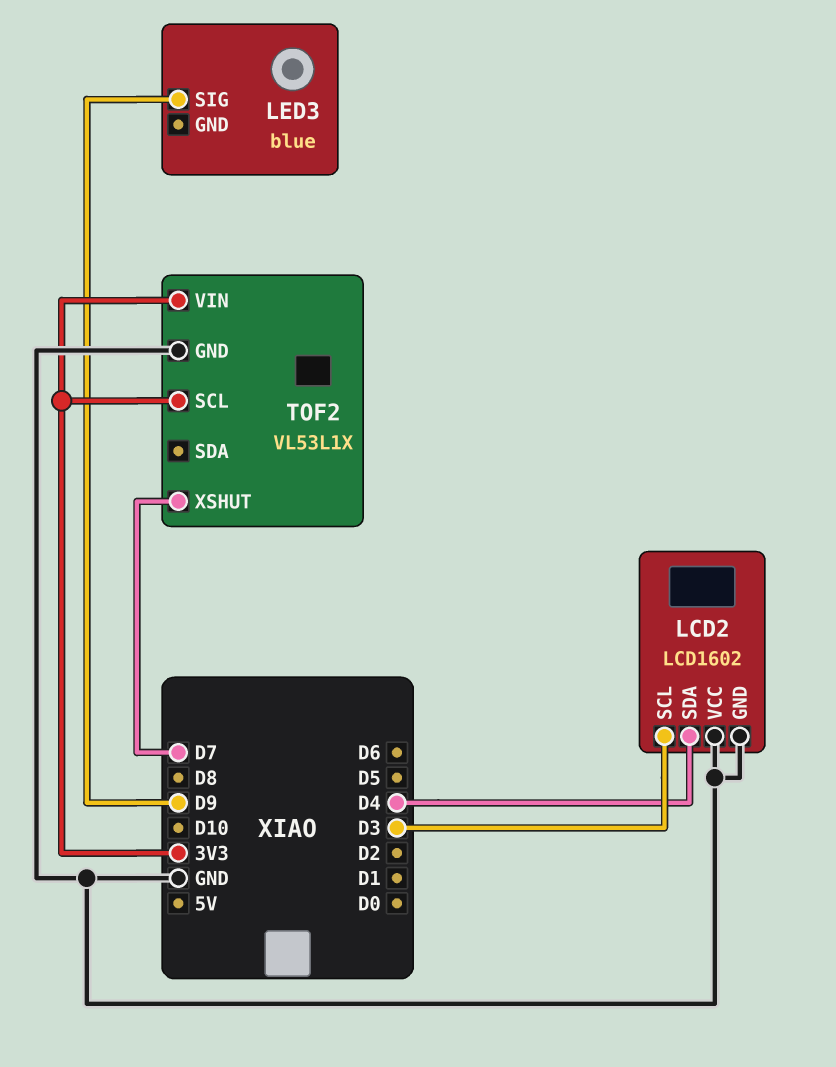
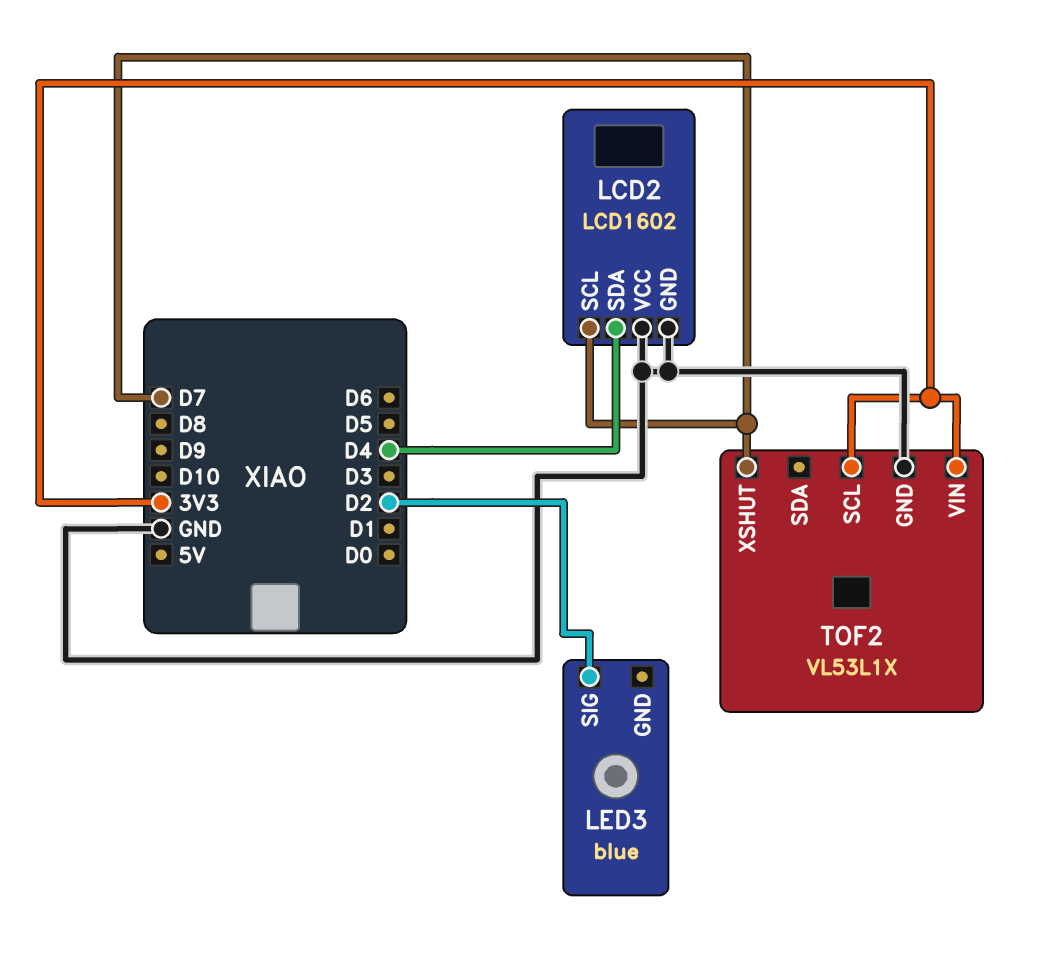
LCD2 pin SCL: D3 -> D7
LED3 pin SIG: D9 -> D2

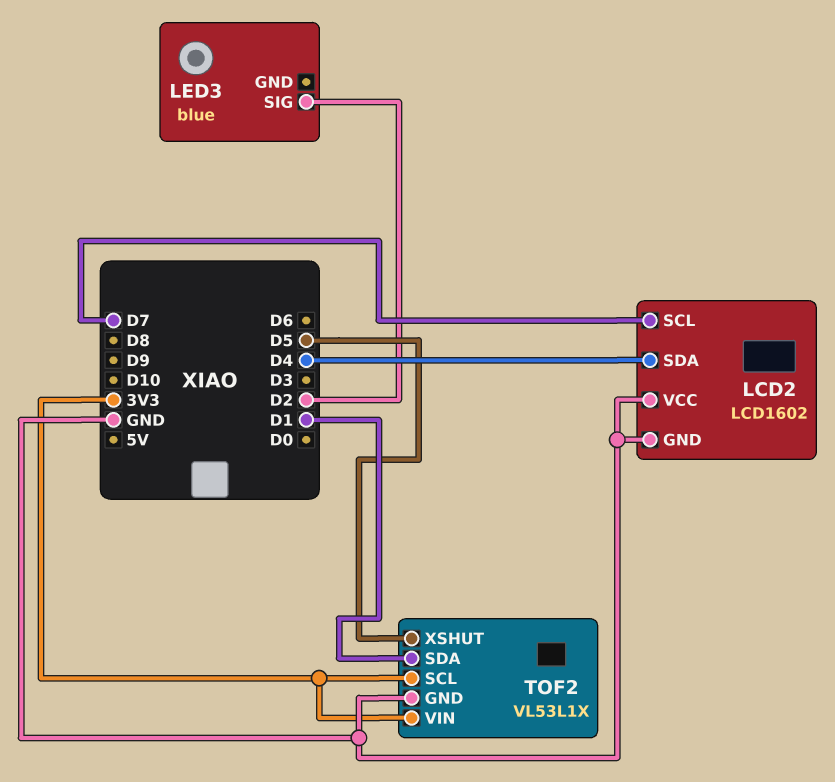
TOF2 pin SDA: none -> D1
TOF2 pin XSHUT: D7 -> D5

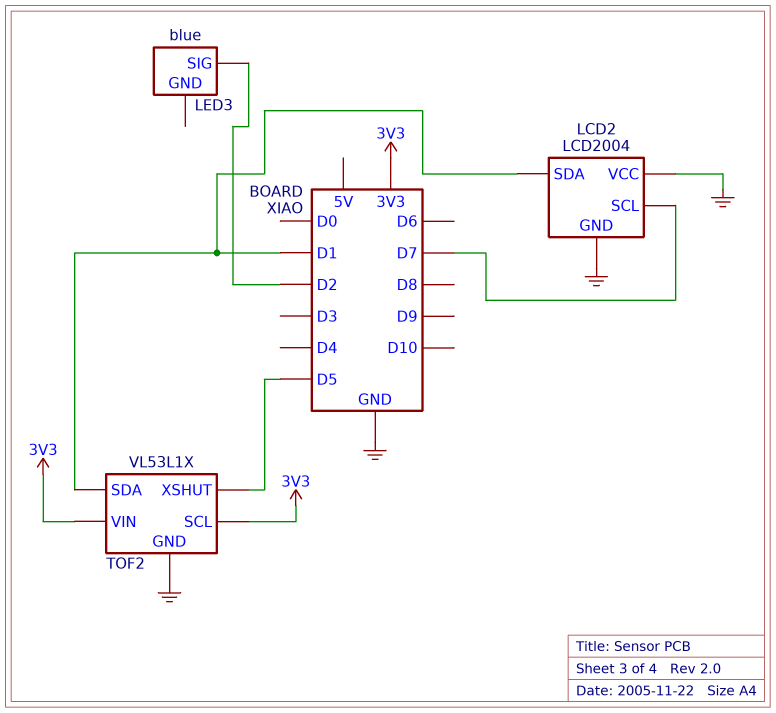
LCD2: LCD1602 -> LCD2004
LCD2 pin SDA: D4 -> D1

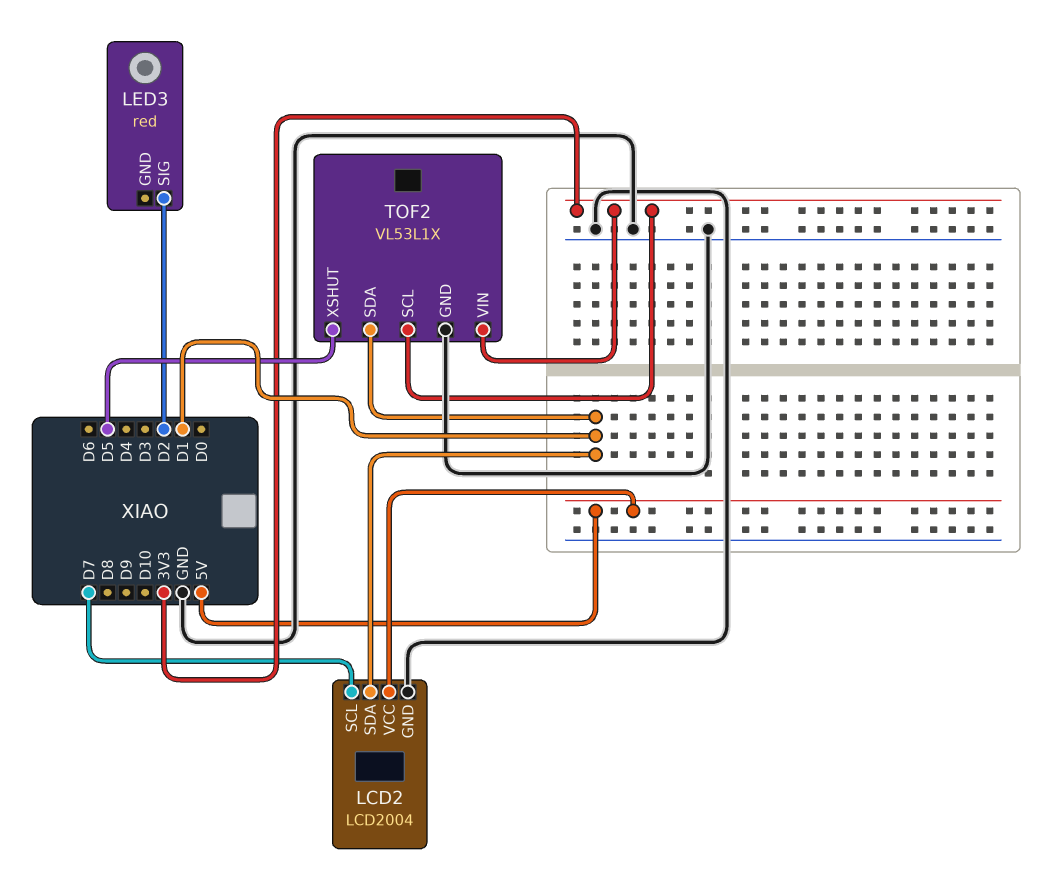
LCD2 pin VCC: GND -> 5V
LED3: blue -> red

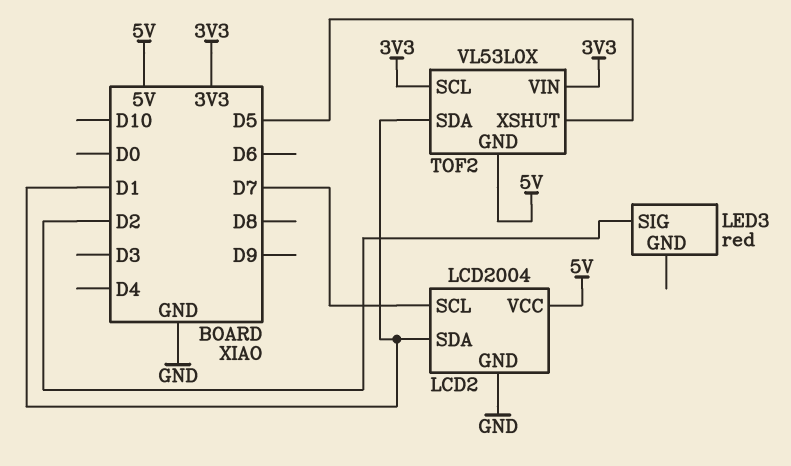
TOF2: VL53L1X -> VL53L0X
TOF2 pin GND: GND -> 5V

